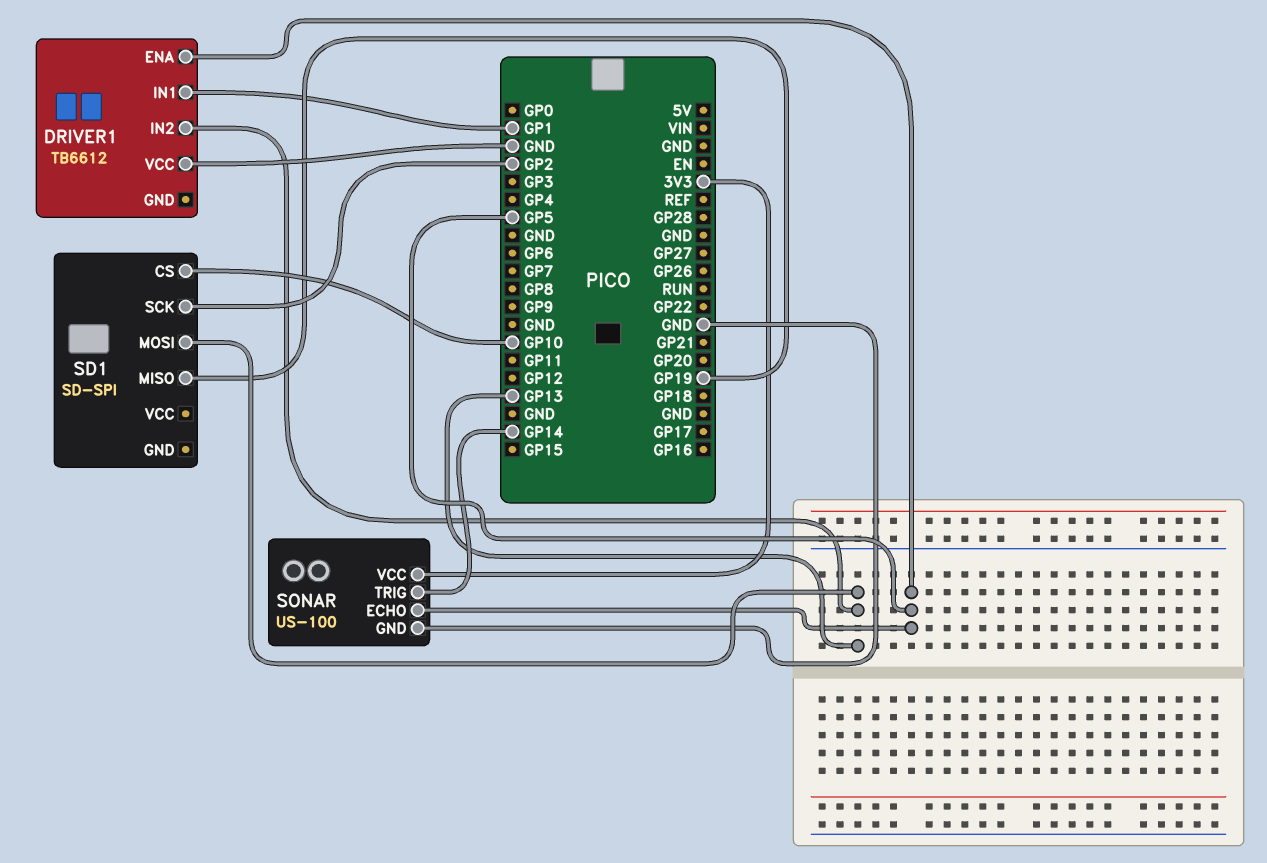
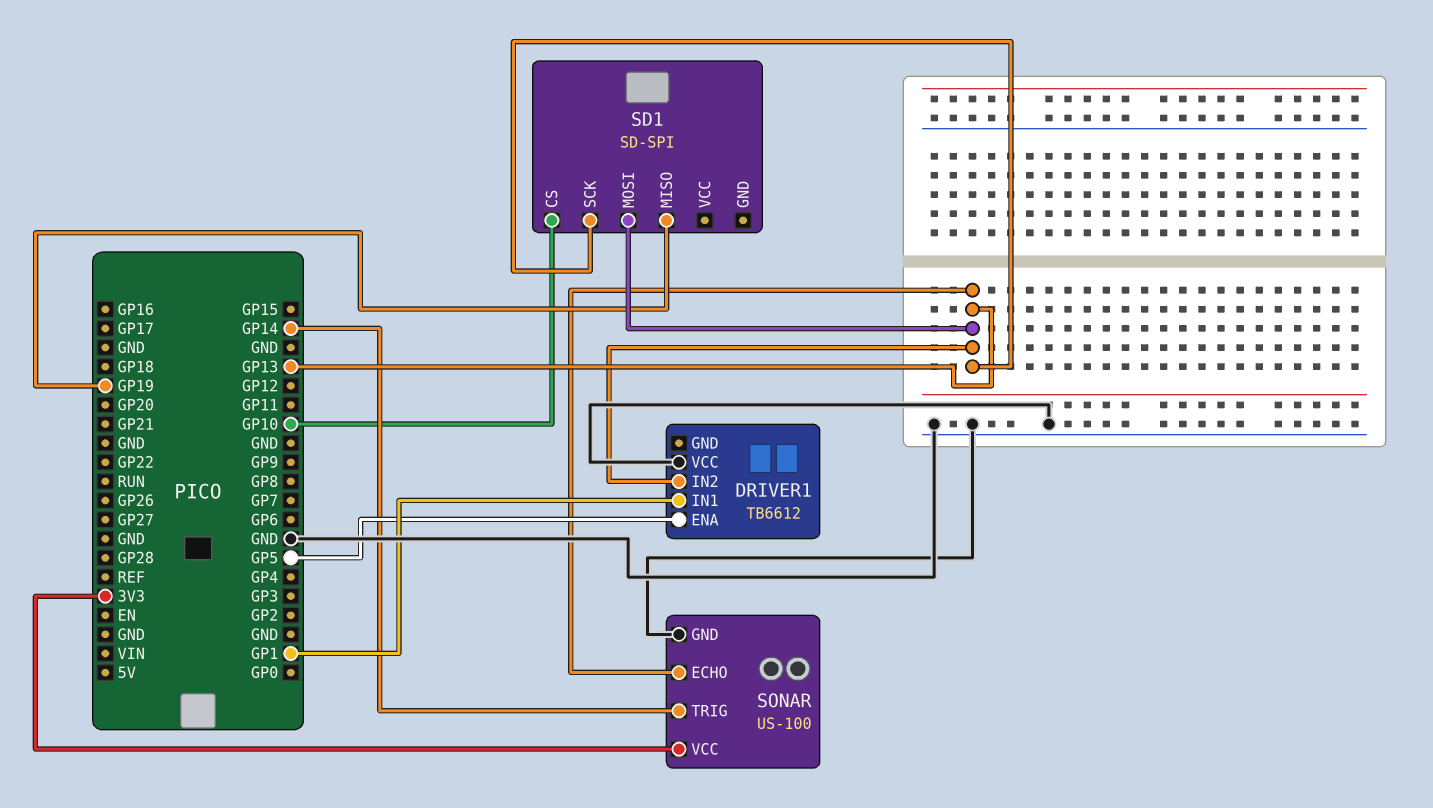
SD1 pin SCK: GP2 -> GP13
SONAR pin ECHO: GP5 -> GP13

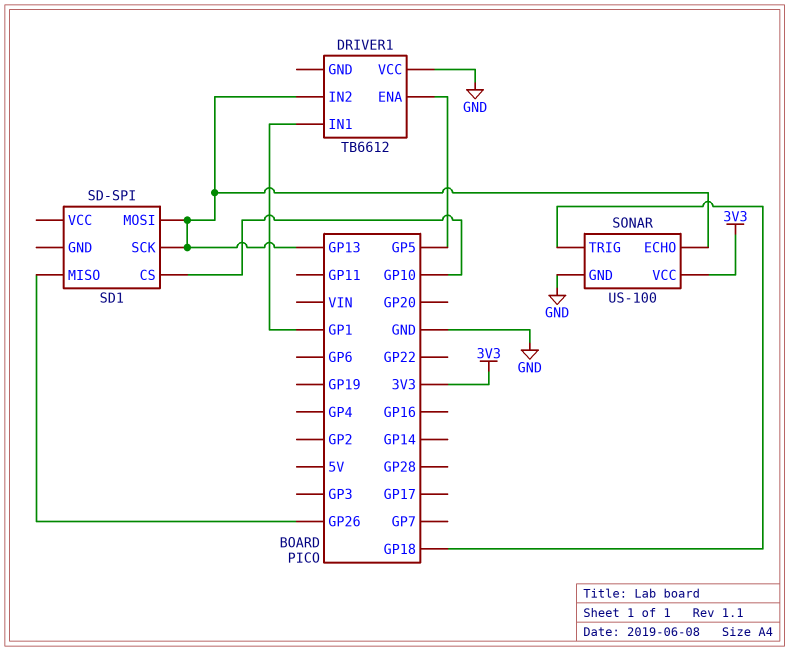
SD1 pin MISO: GP19 -> GP26
SONAR pin TRIG: GP14 -> GP18

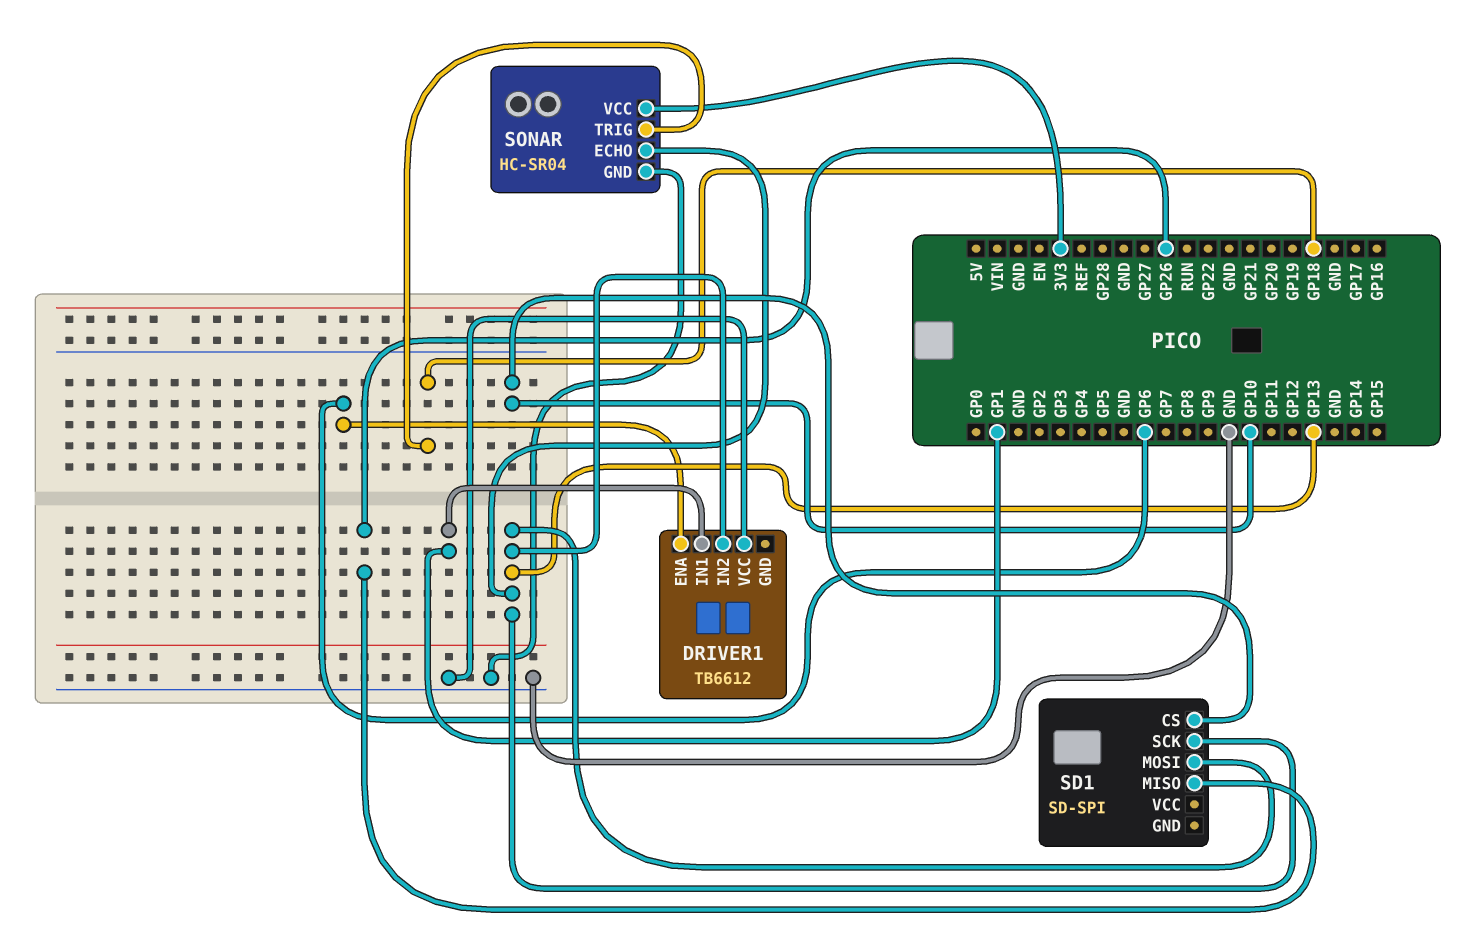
DRIVER1 pin ENA: GP5 -> GP6
SONAR: US-100 -> HC-SR04

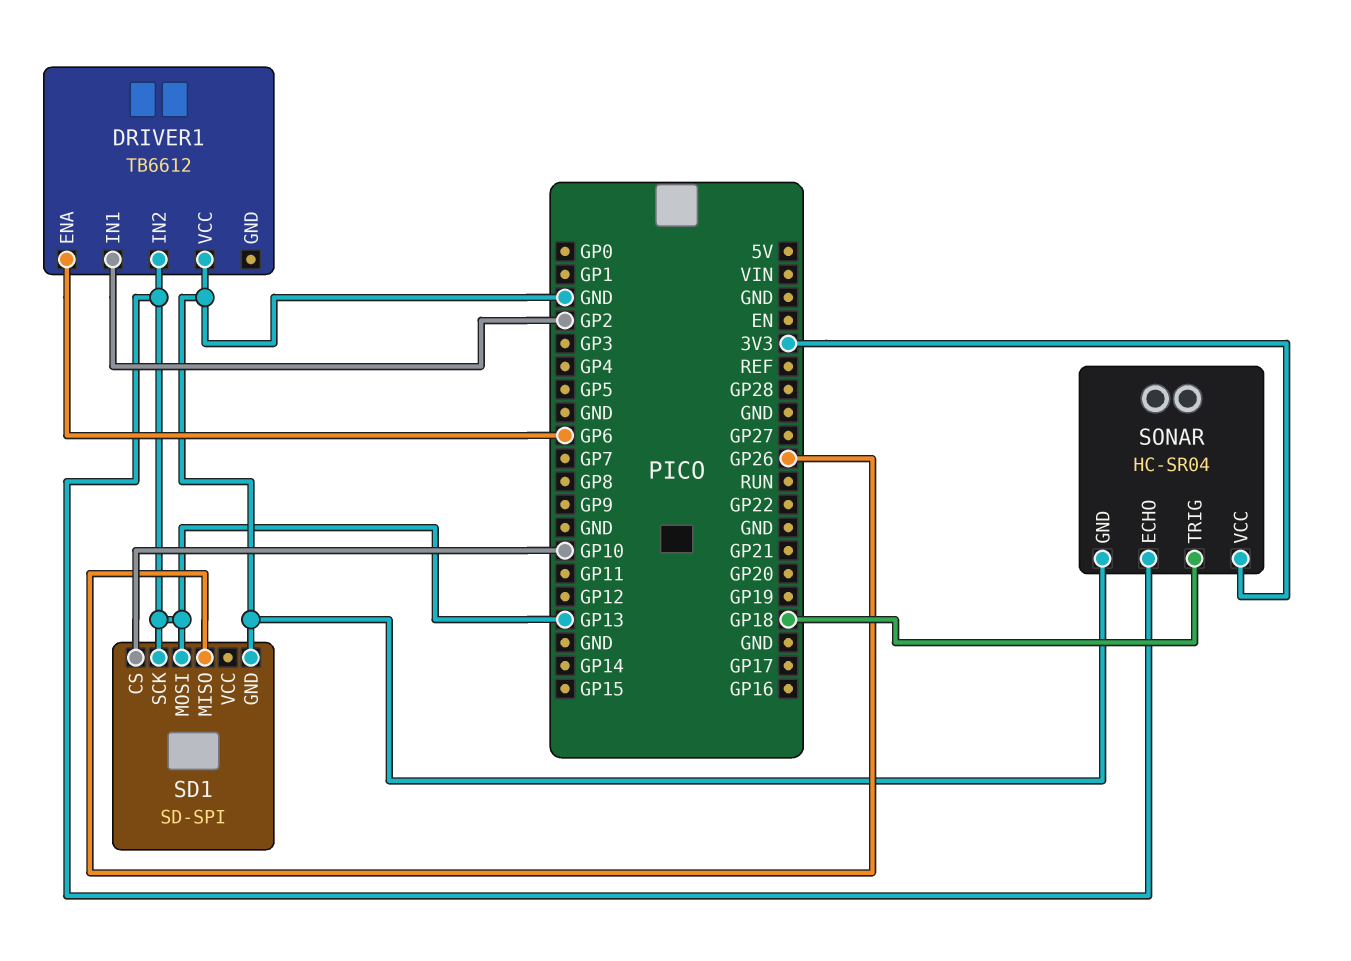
DRIVER1 pin IN1: GP1 -> GP2
SD1 pin GND: none -> GND

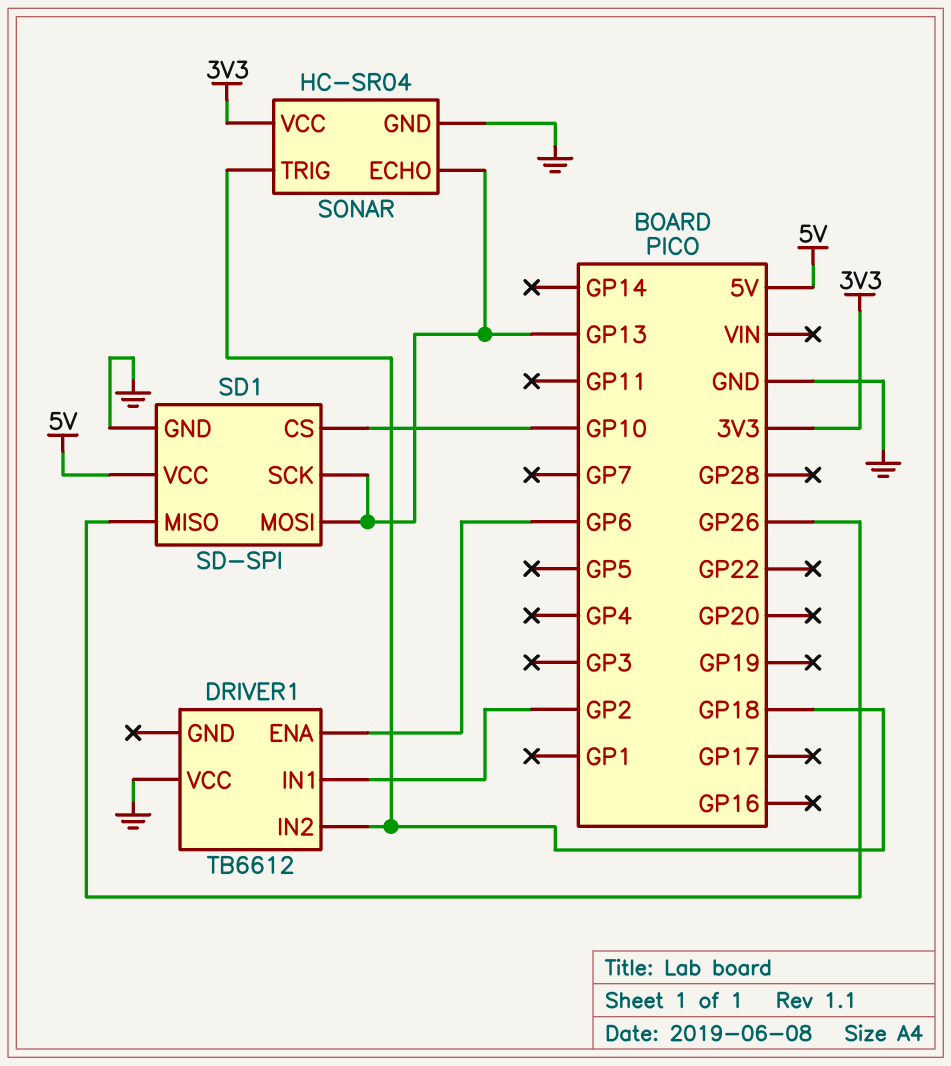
DRIVER1 pin IN2: GP13 -> GP18
SD1 pin VCC: none -> 5V

